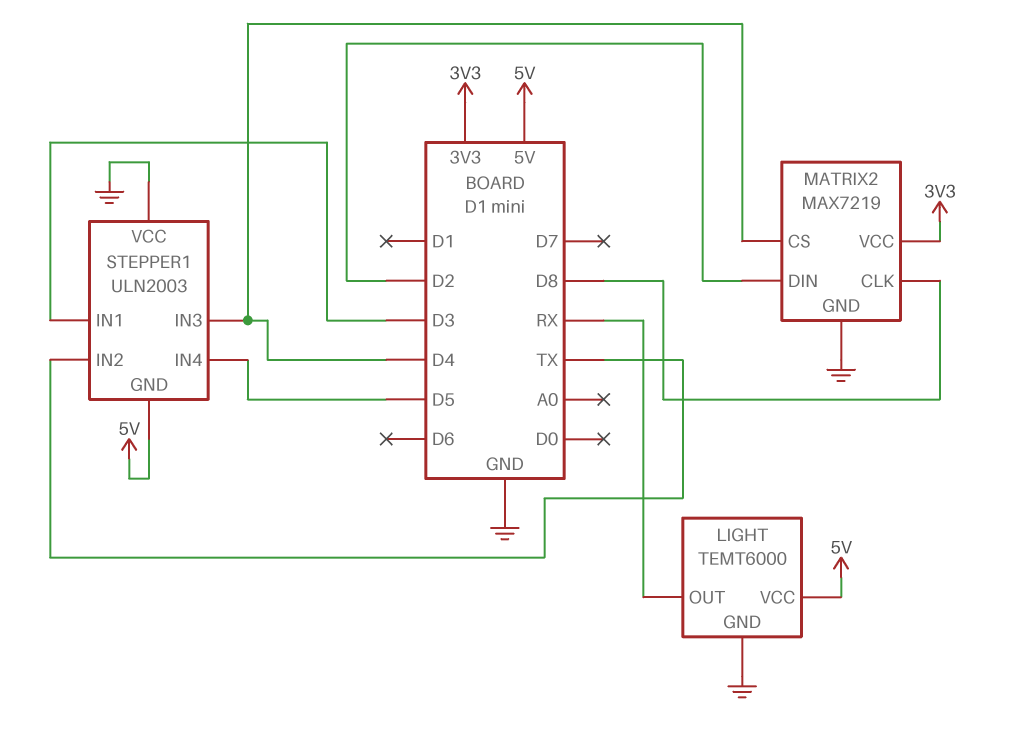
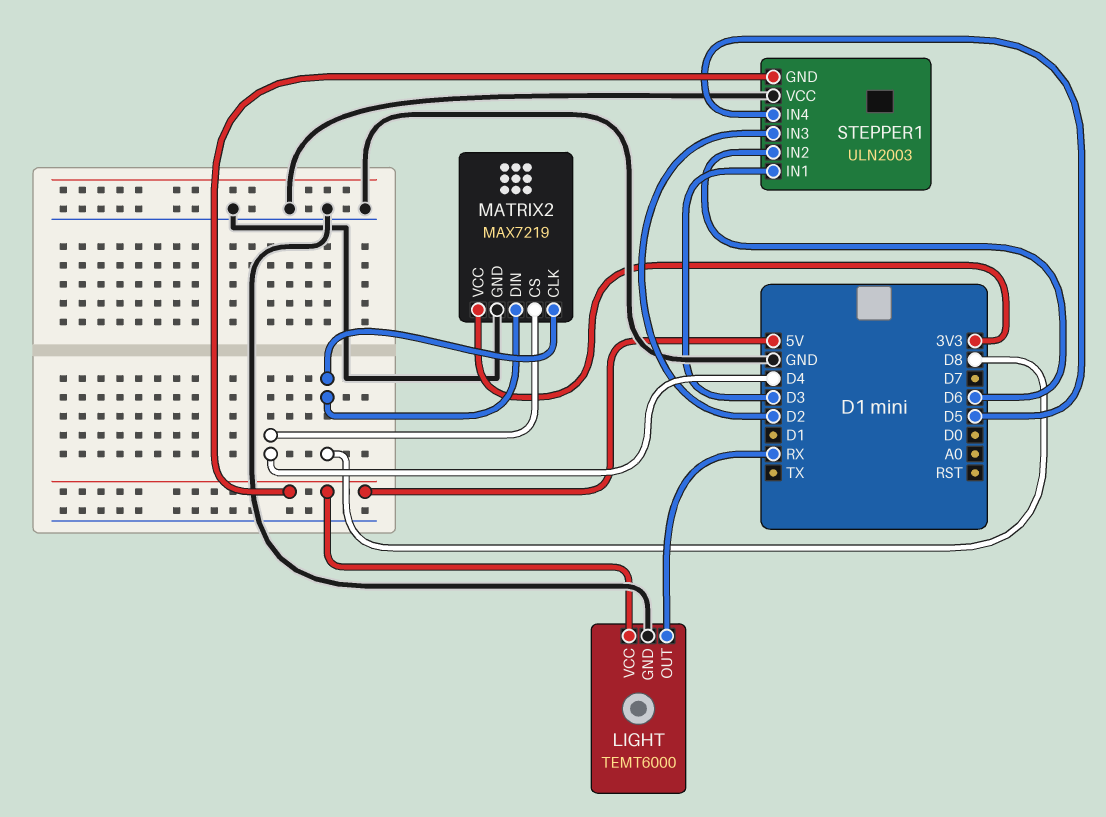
MATRIX2 pin DIN: D2 -> D8
STEPPER1 pin IN2: TX -> D6
STEPPER1 pin IN3: D4 -> D2

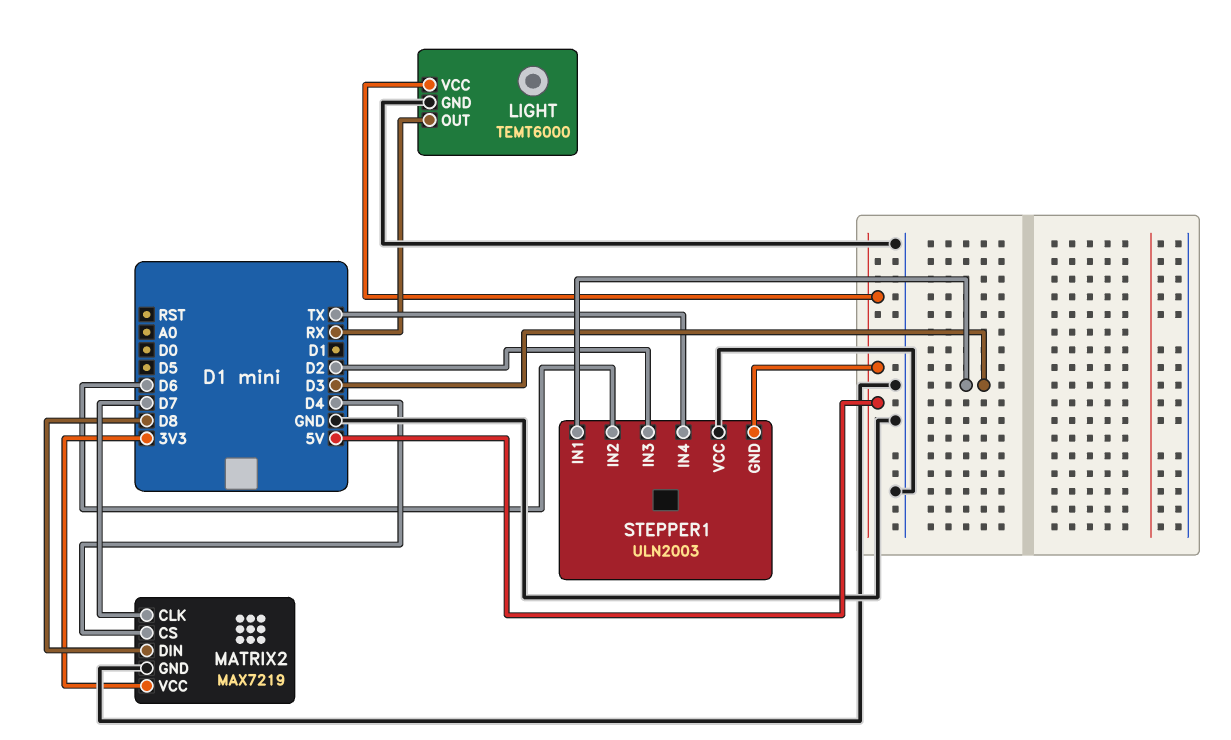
MATRIX2 pin CLK: D8 -> D7
STEPPER1 pin IN4: D5 -> TX

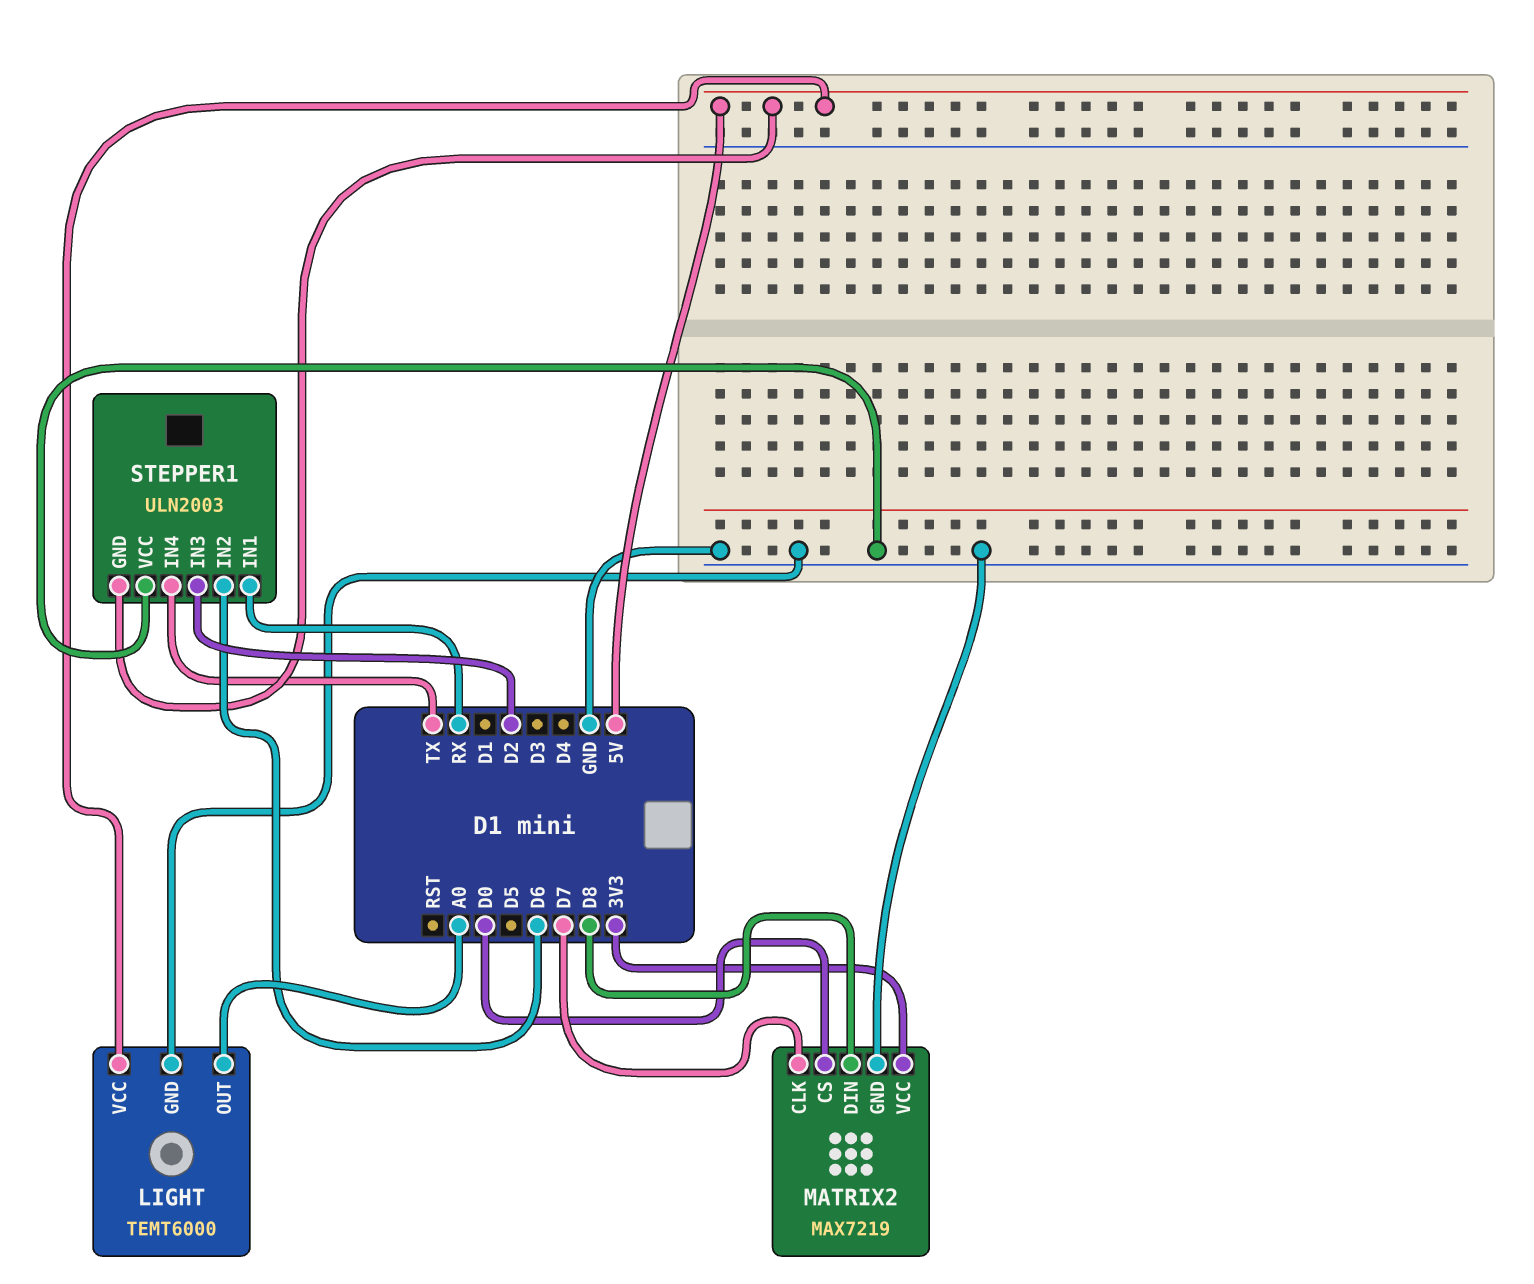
LIGHT pin OUT: RX -> A0
MATRIX2 pin CS: D4 -> D0
STEPPER1 pin IN1: D3 -> RX

